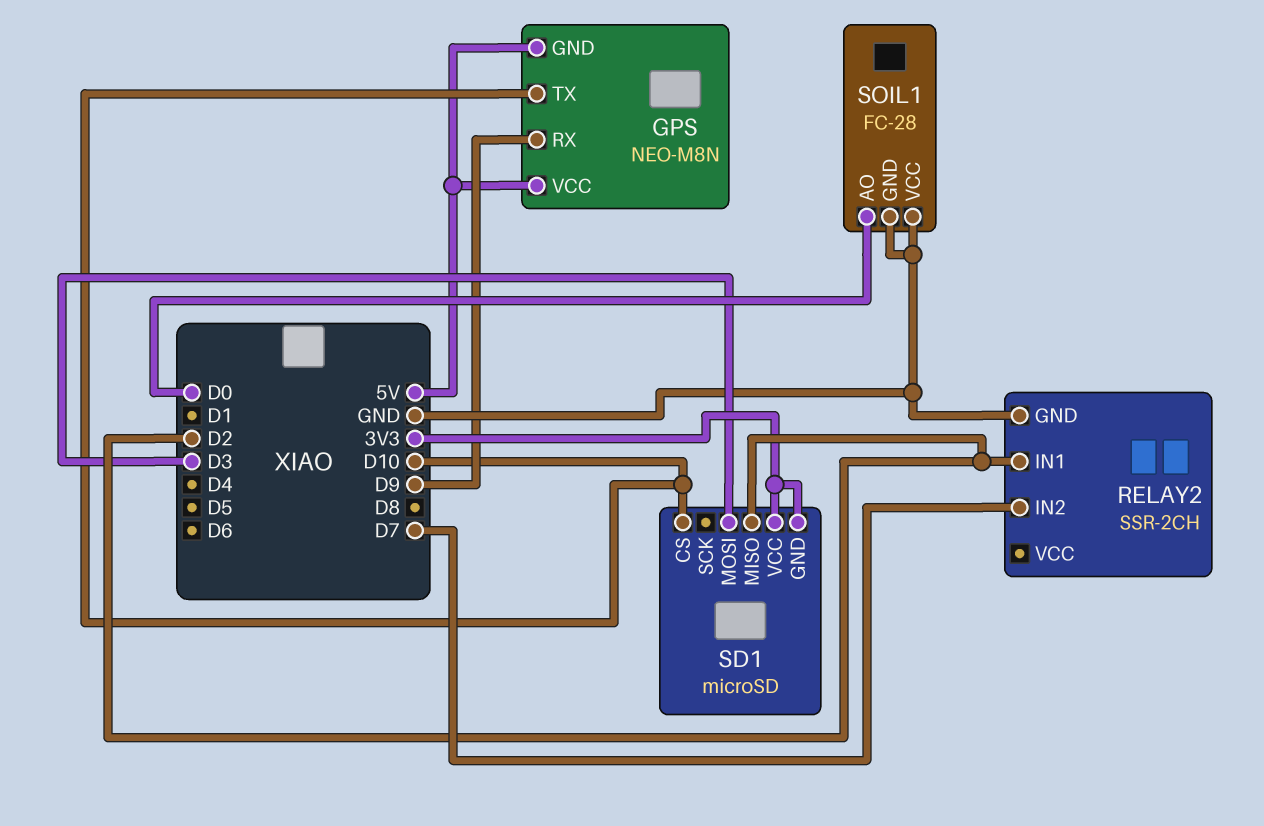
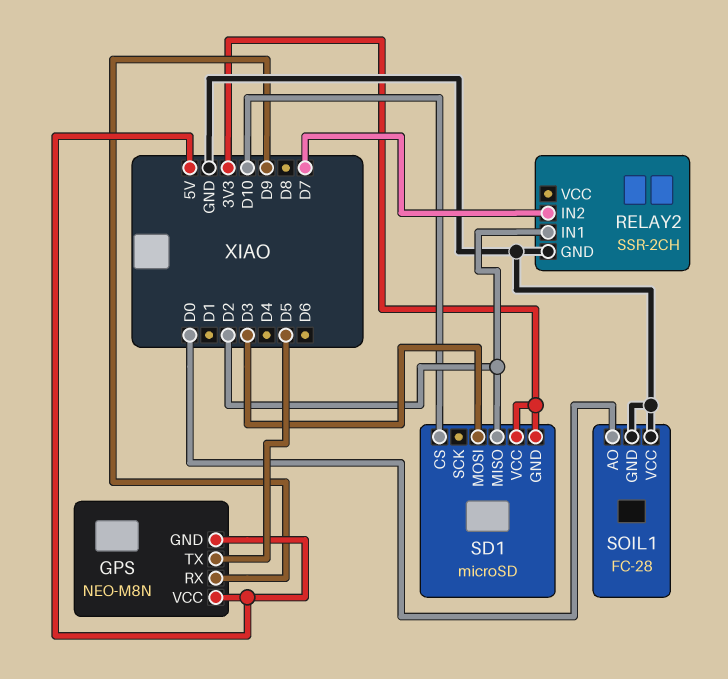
GPS pin TX: D10 -> D5

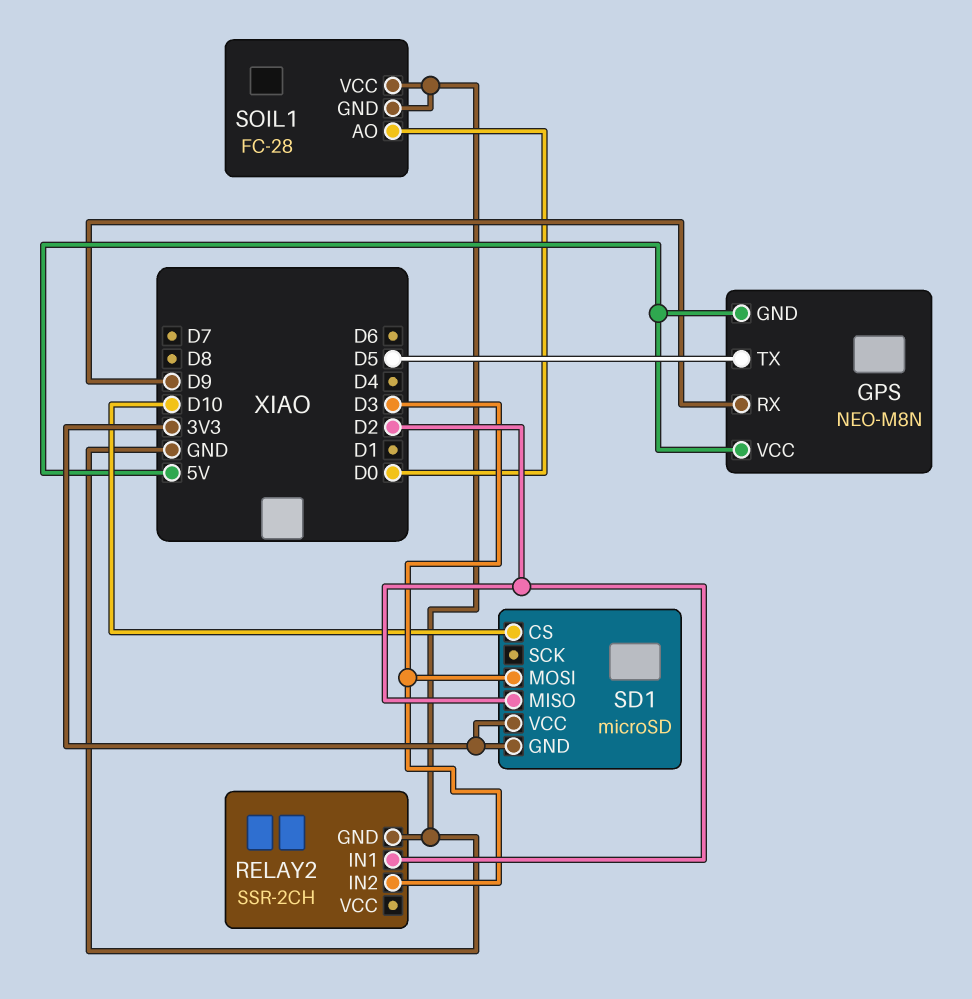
RELAY2 pin IN2: D7 -> D3

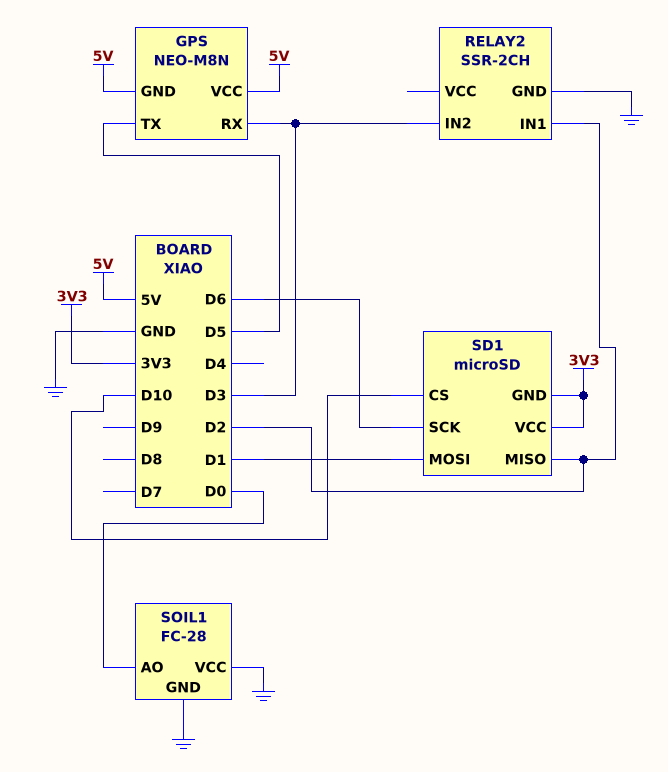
GPS pin RX: D9 -> D3
SD1 pin MOSI: D3 -> D1
SD1 pin SCK: none -> D6

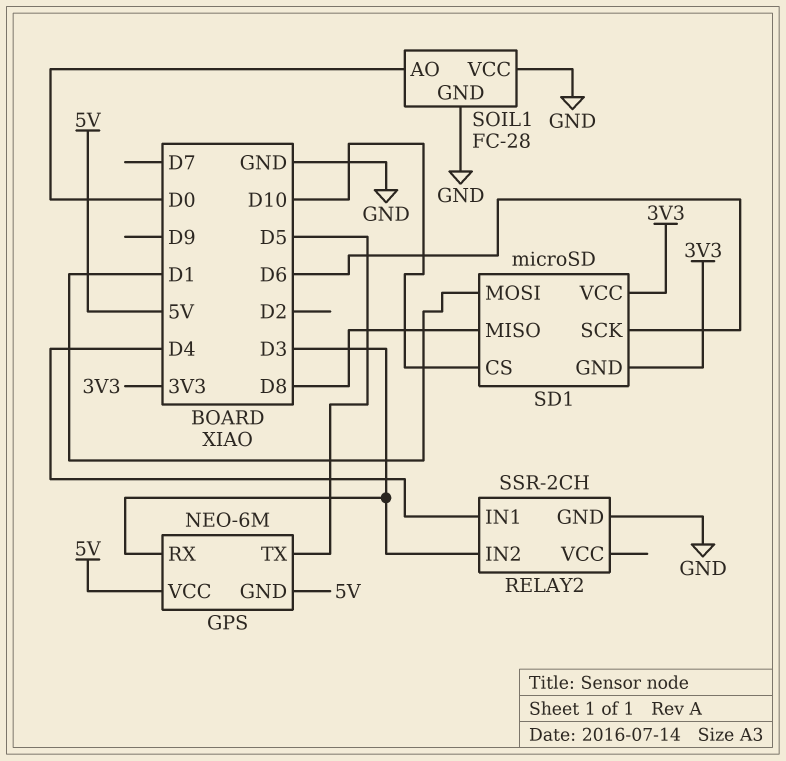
GPS: NEO-M8N -> NEO-6M
RELAY2 pin IN1: D2 -> D4
SD1 pin MISO: D2 -> D8

